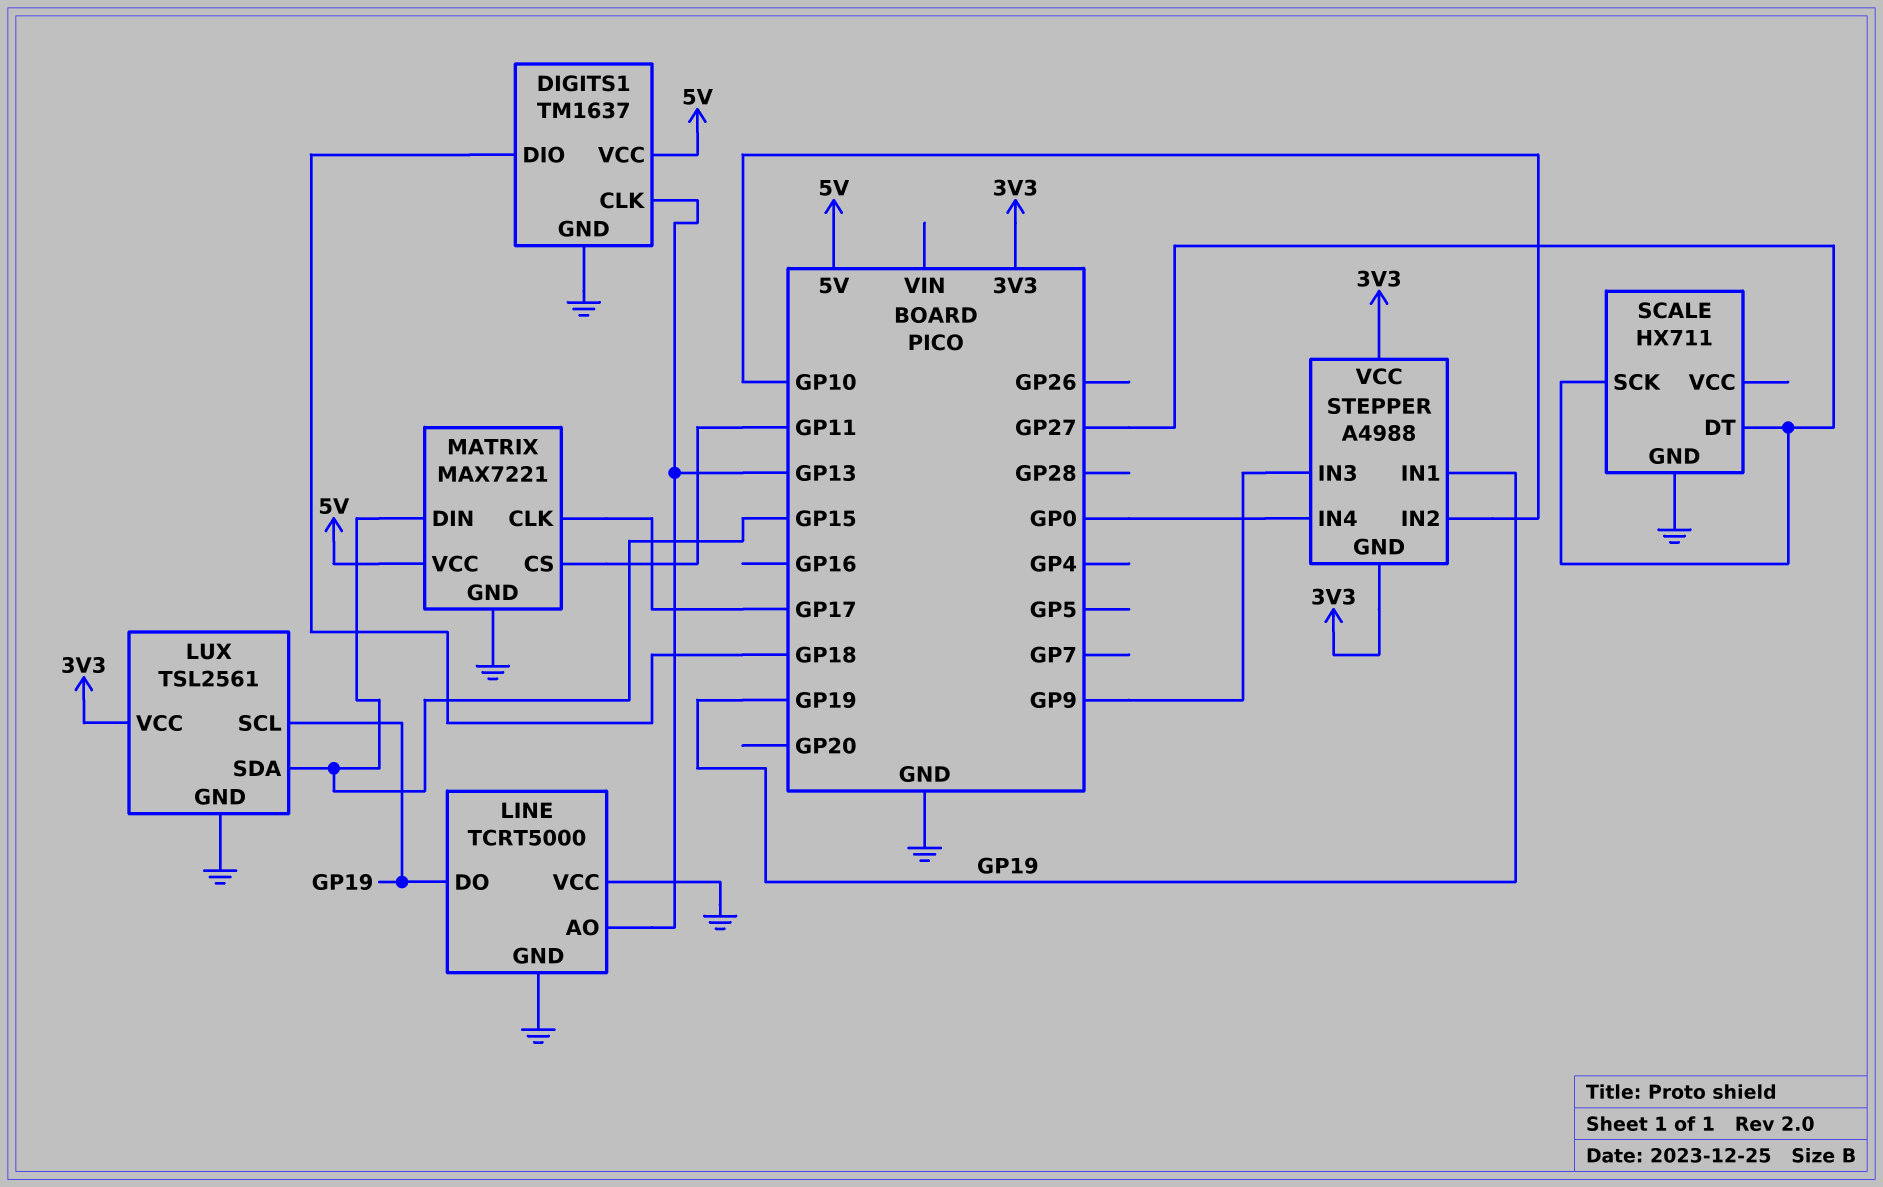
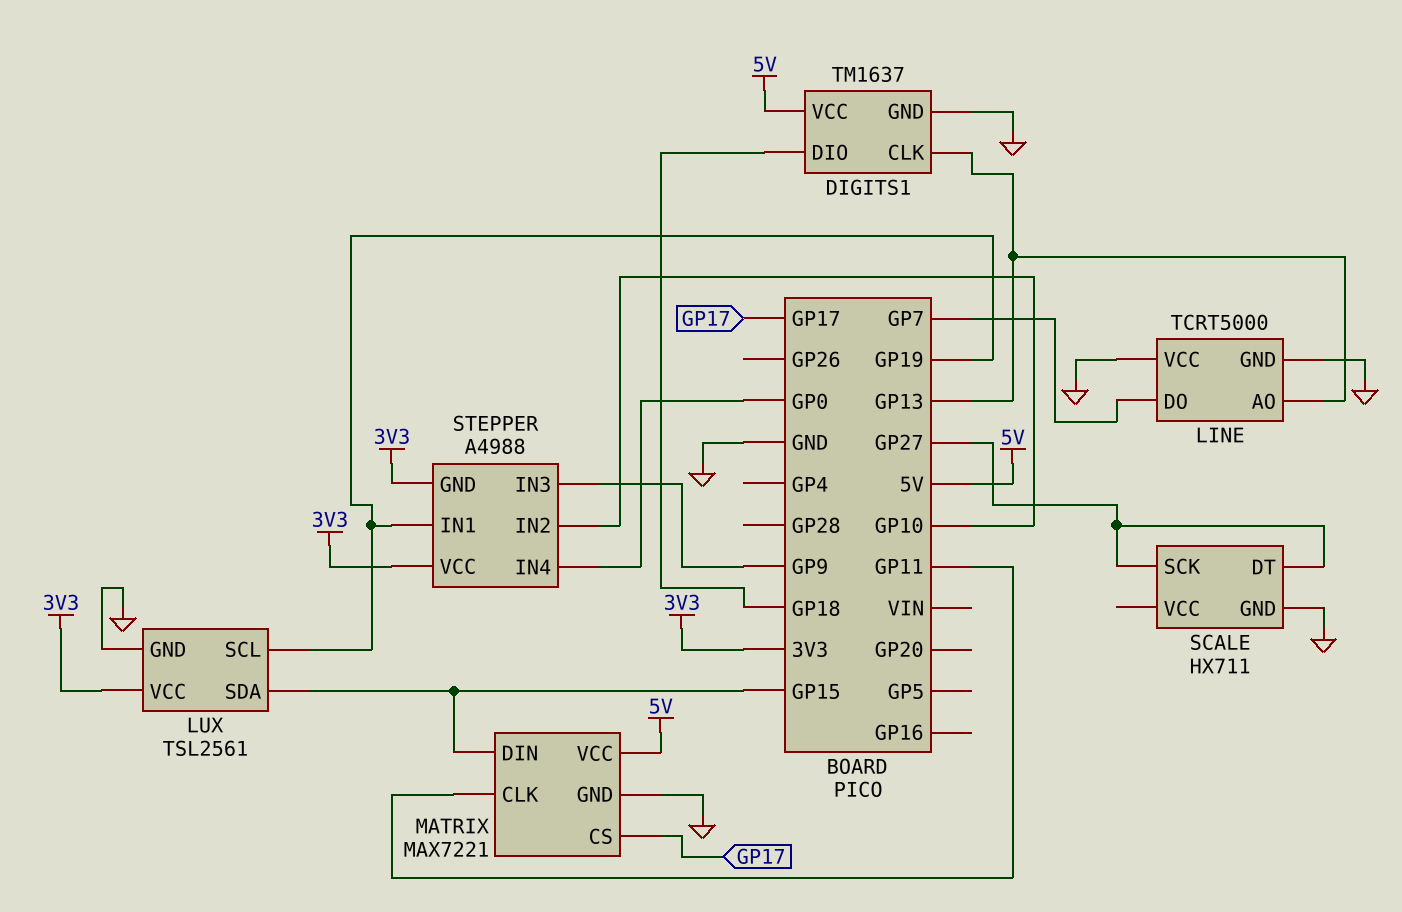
LINE pin DO: GP19 -> GP7
MATRIX pin CLK: GP17 -> GP11
MATRIX pin CS: GP11 -> GP17

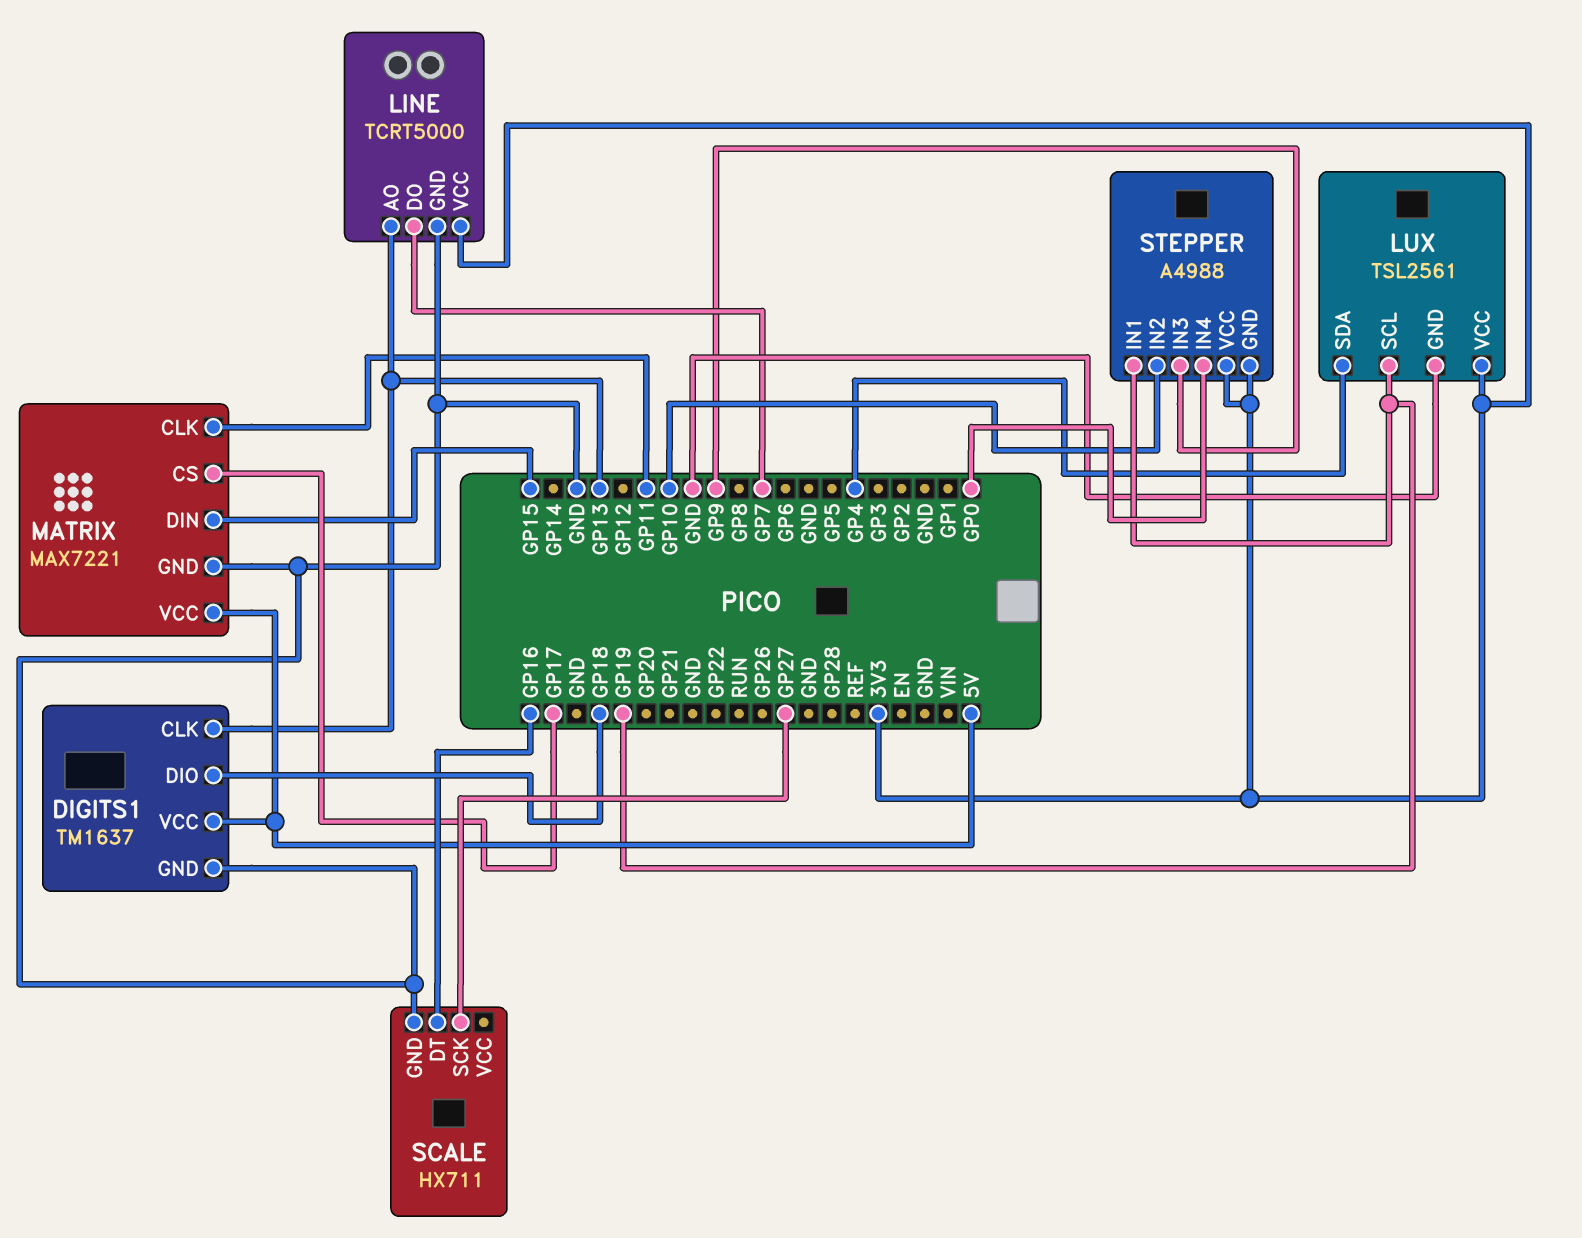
LINE pin VCC: GND -> 3V3
LUX pin SDA: GP15 -> GP4
SCALE pin DT: GP27 -> GP16

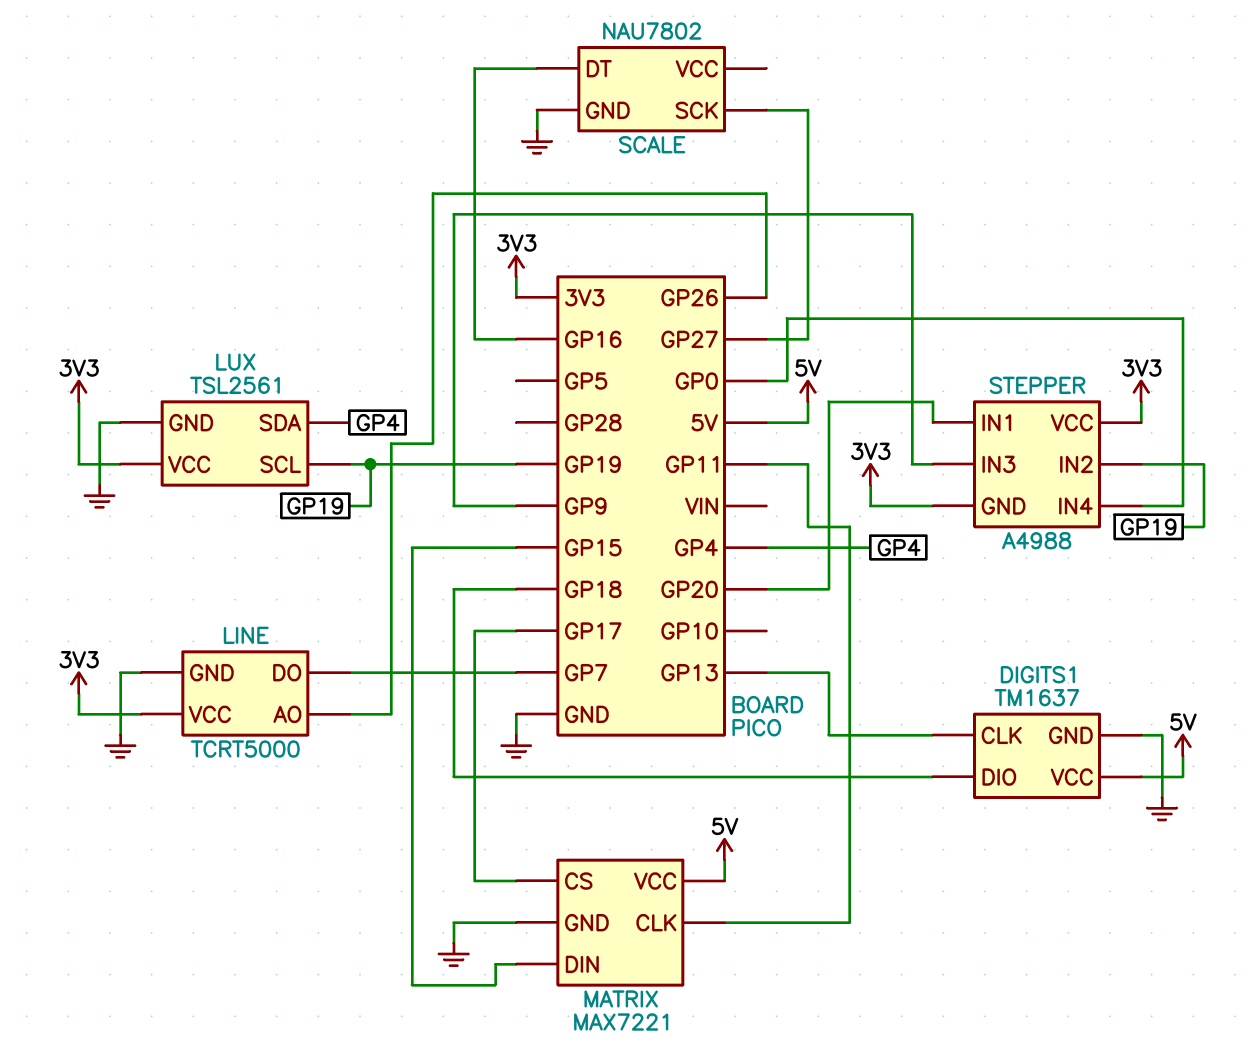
LINE pin AO: GP13 -> GP26
SCALE: HX711 -> NAU7802
STEPPER pin IN1: GP19 -> GP20
STEPPER pin IN2: GP10 -> GP19

